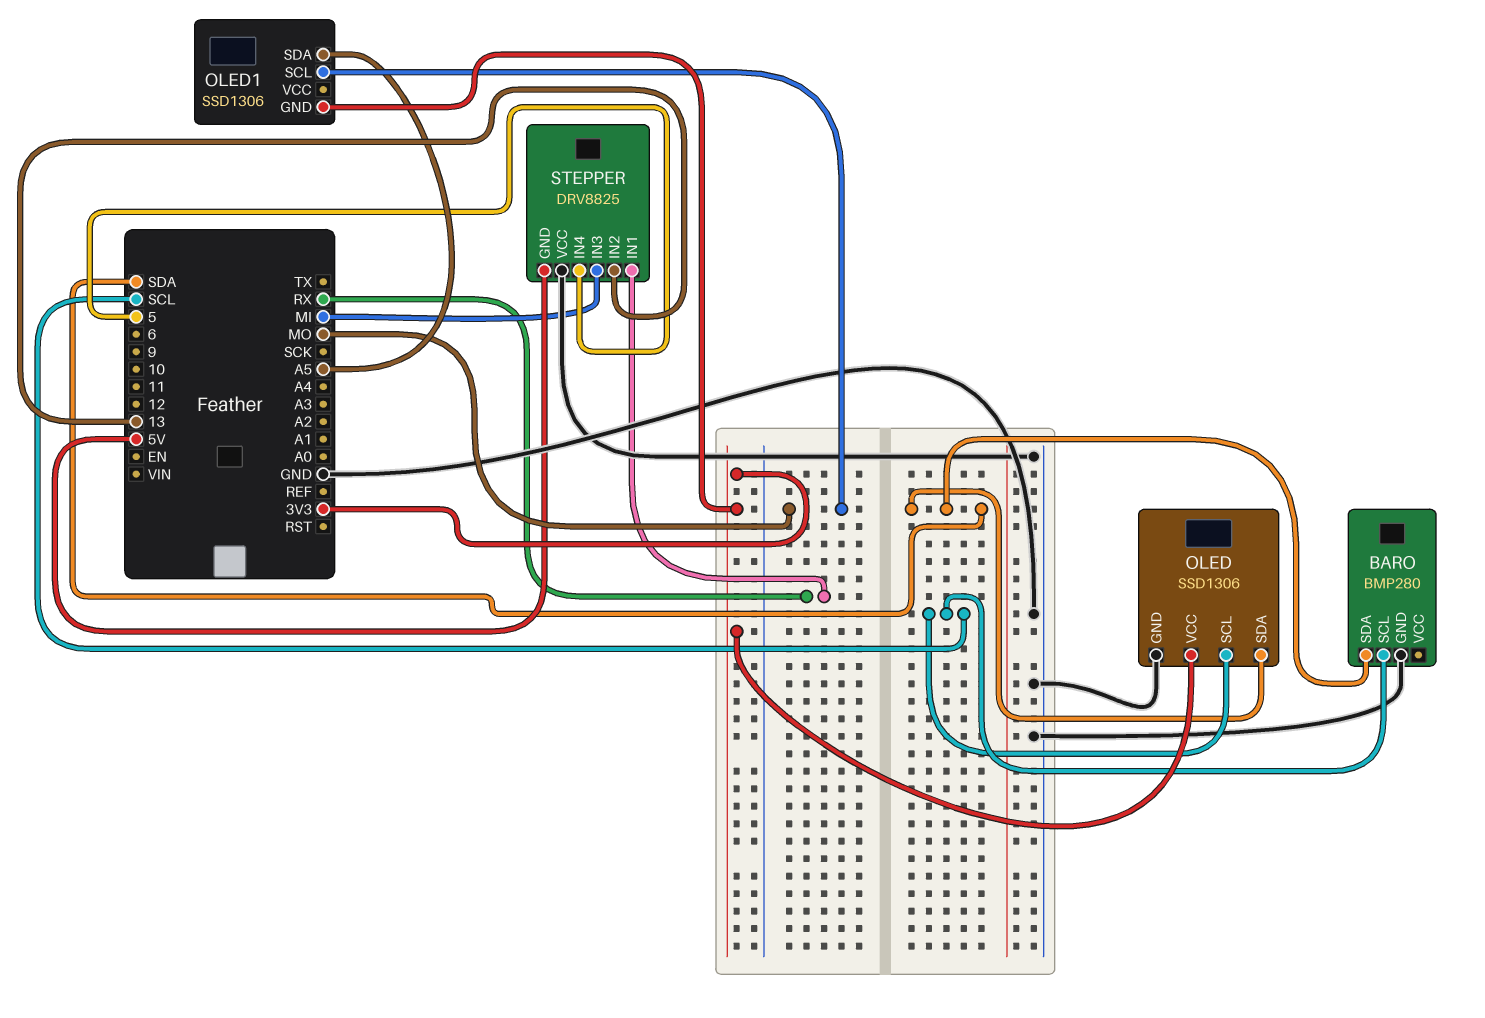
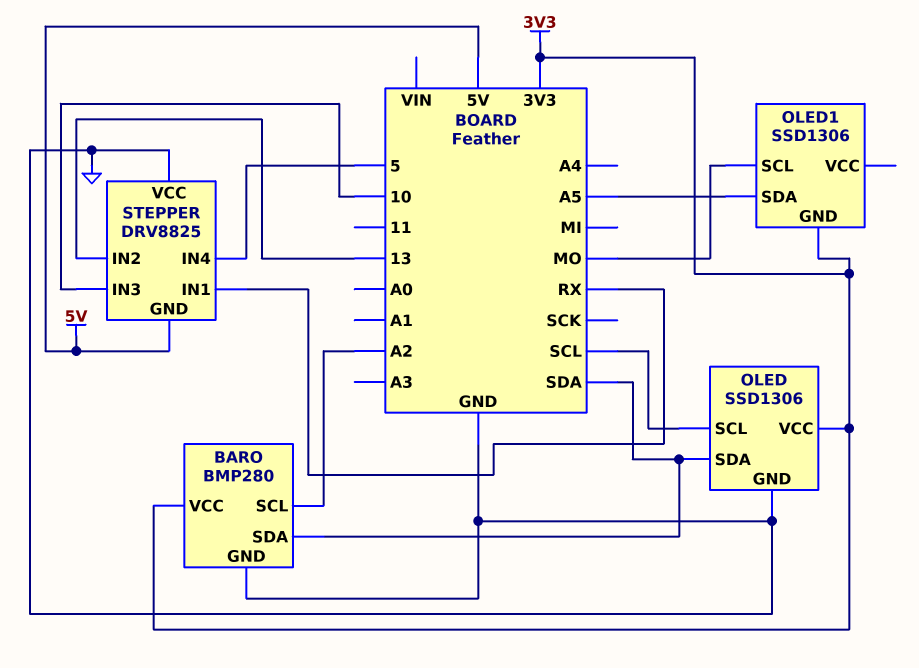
BARO pin SCL: SCL -> A2
BARO pin VCC: none -> 3V3
STEPPER pin IN3: MI -> 10

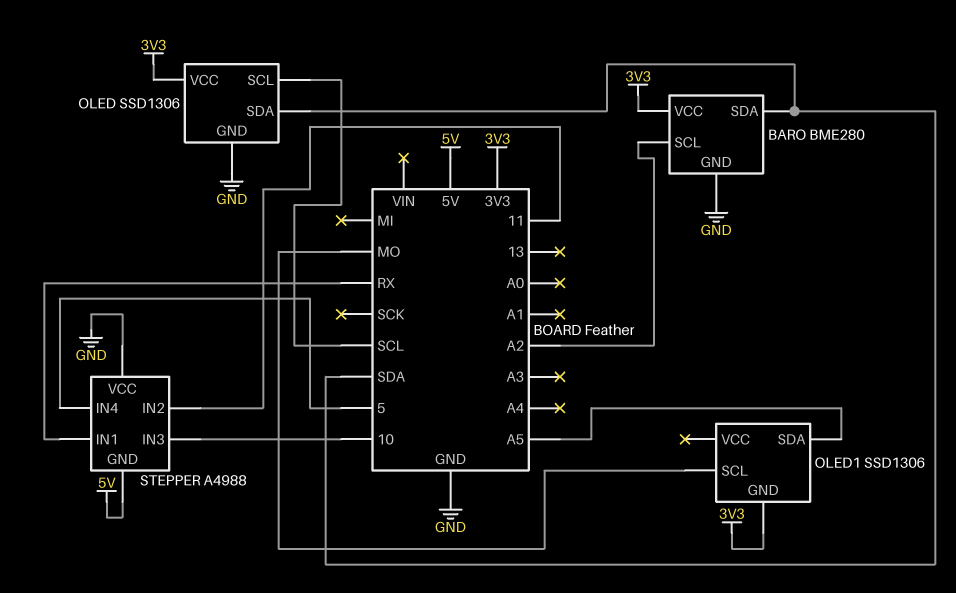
BARO: BMP280 -> BME280
STEPPER: DRV8825 -> A4988
STEPPER pin IN2: 13 -> 11

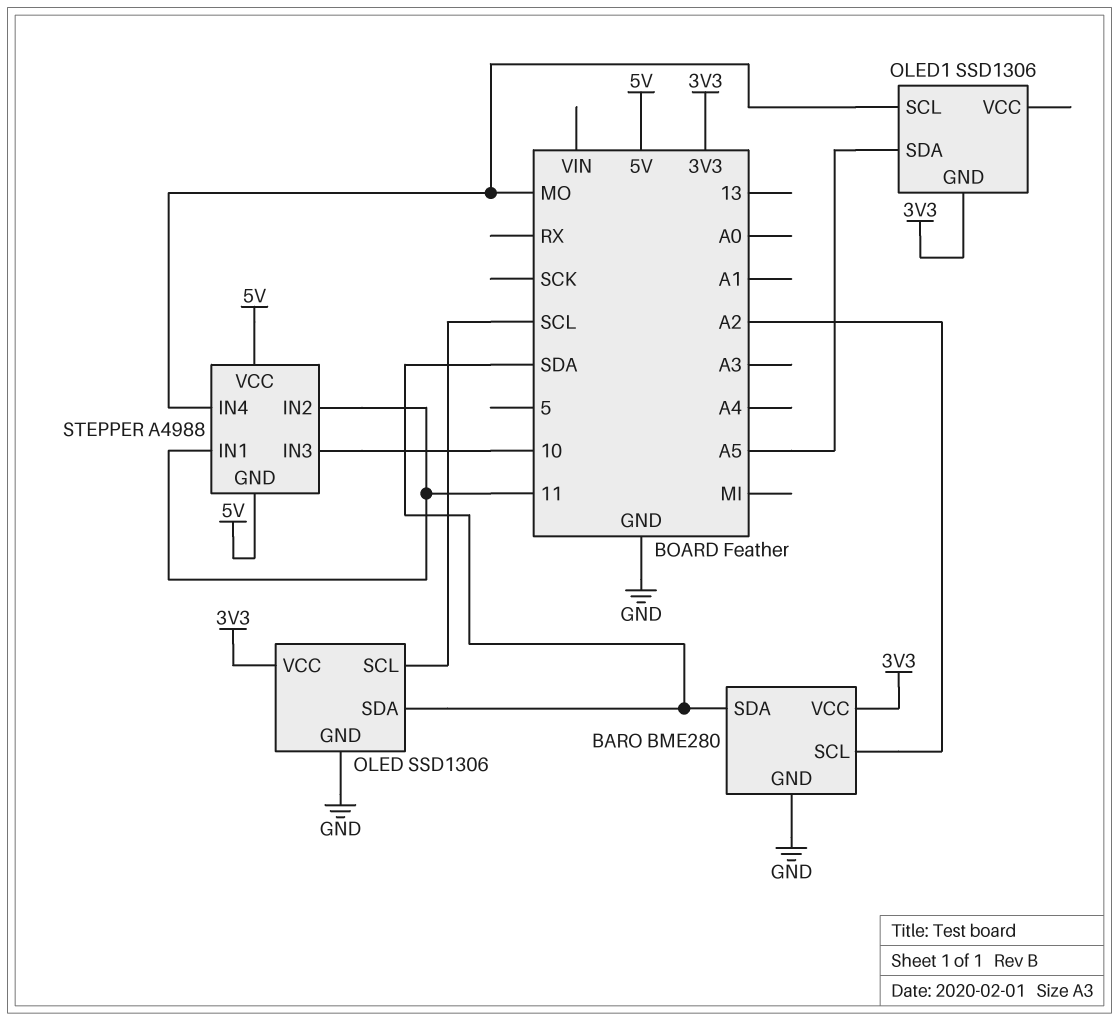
STEPPER pin IN1: RX -> 11
STEPPER pin IN4: 5 -> MO
STEPPER pin VCC: GND -> 5V

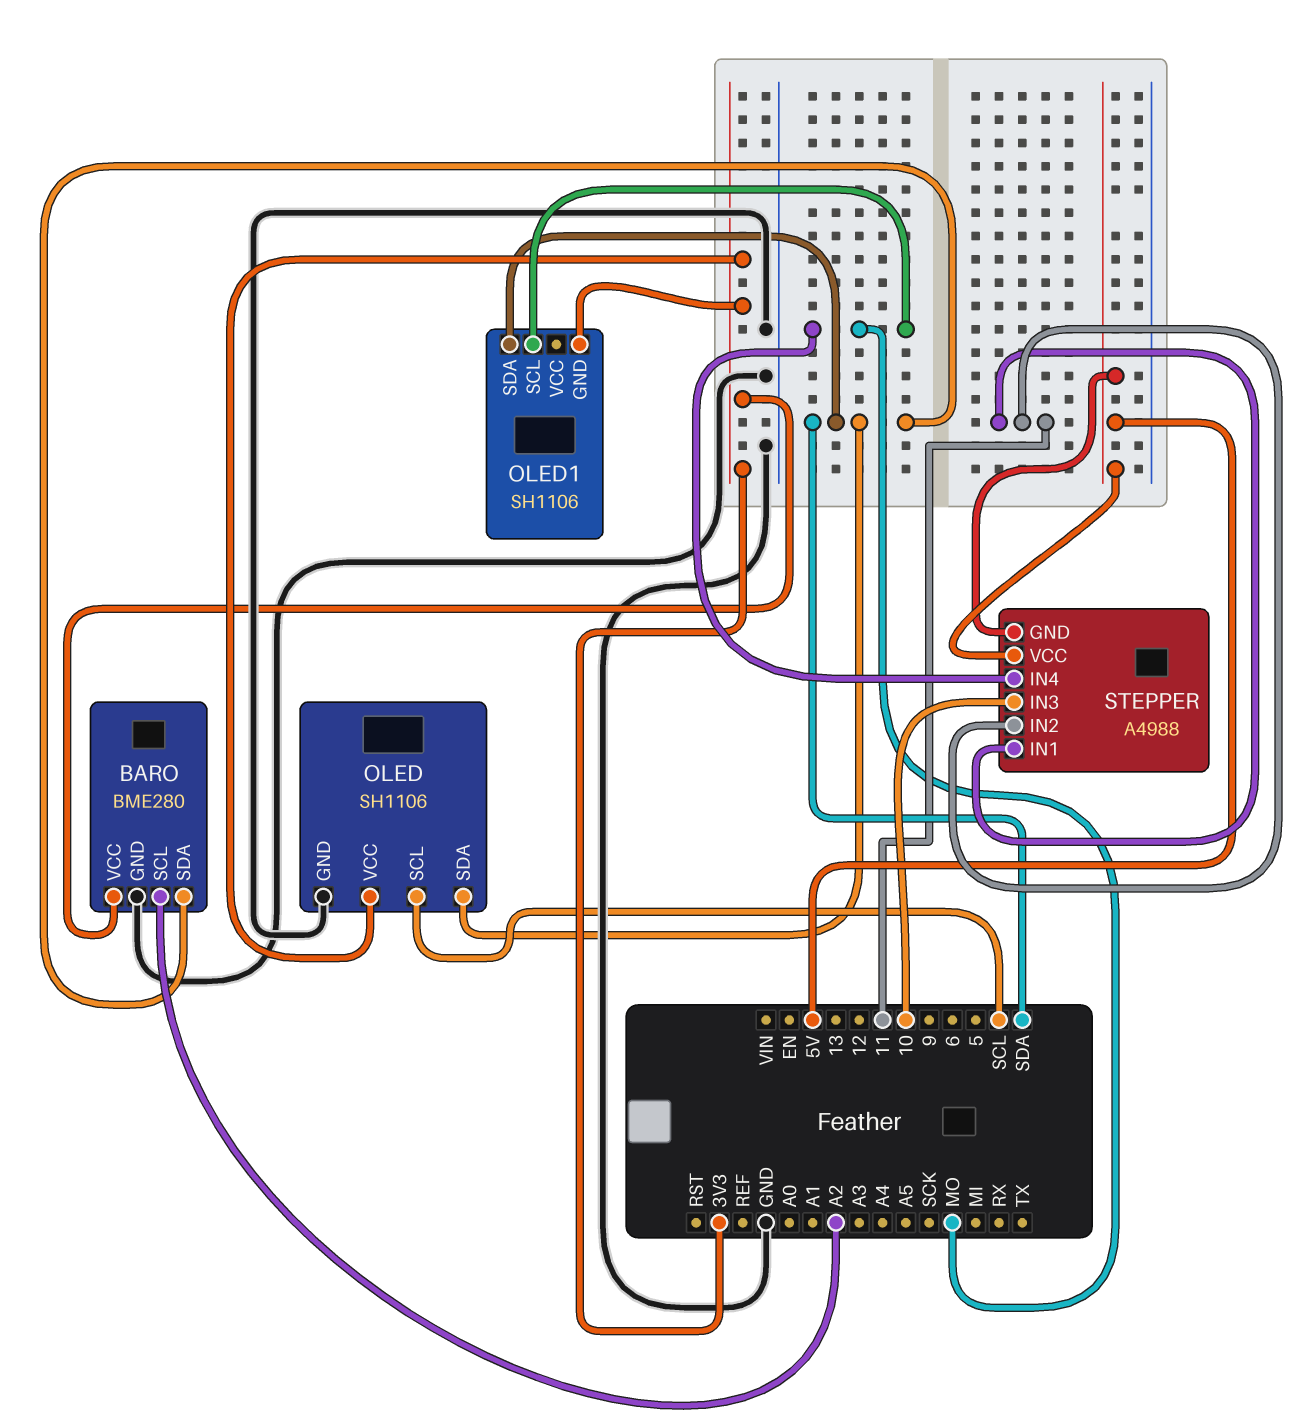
OLED: SSD1306 -> SH1106
OLED1: SSD1306 -> SH1106
OLED1 pin SDA: A5 -> SDA

